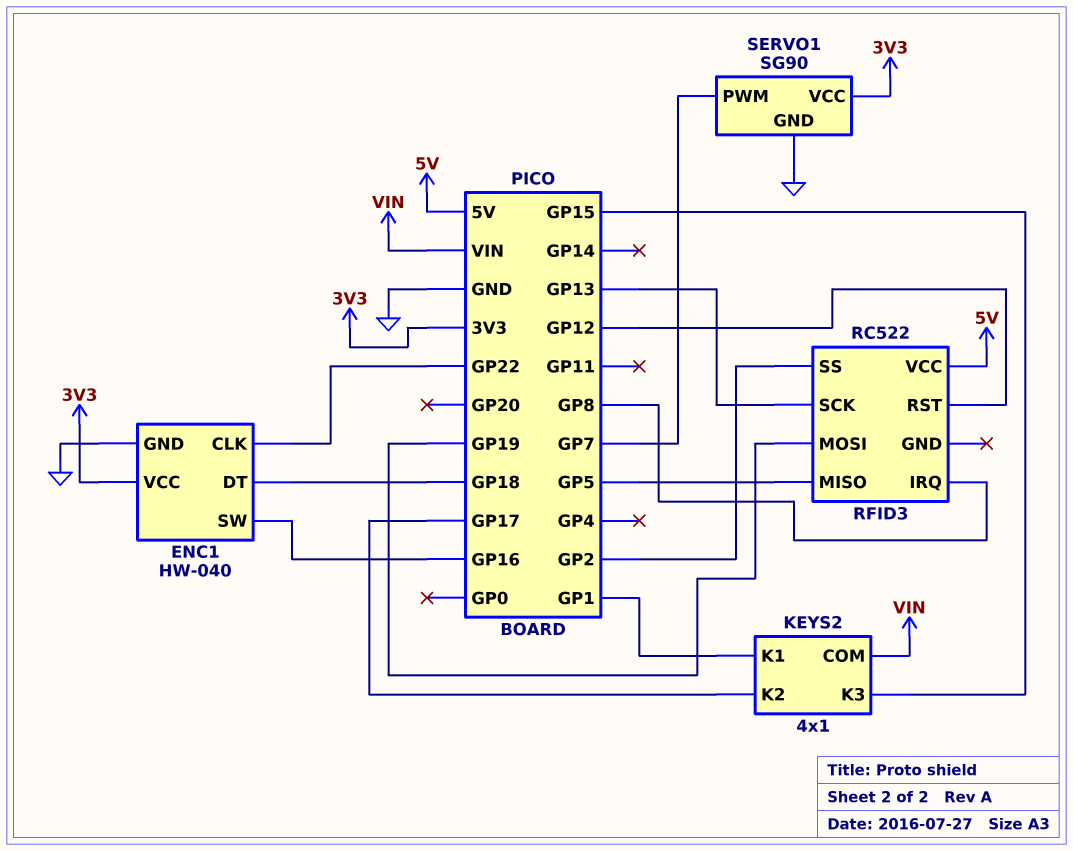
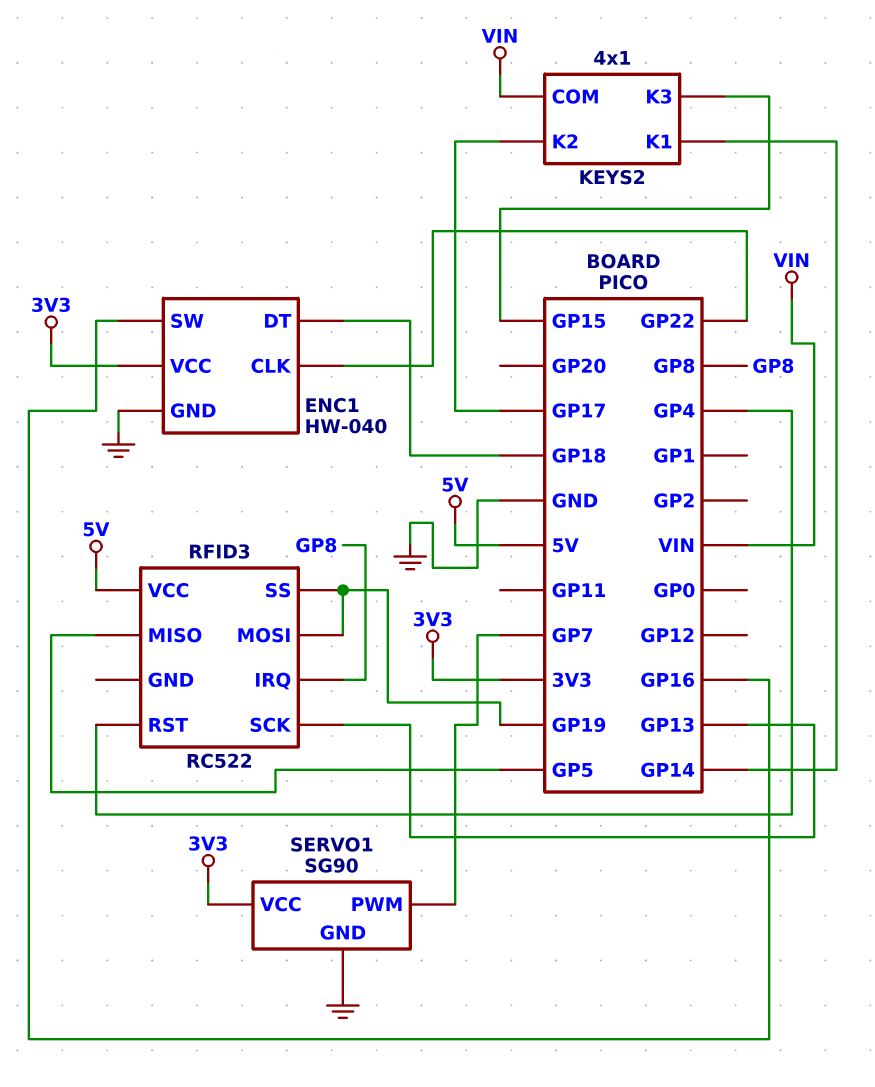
KEYS2 pin K1: GP1 -> GP14
RFID3 pin RST: GP12 -> GP4
RFID3 pin SS: GP2 -> GP19

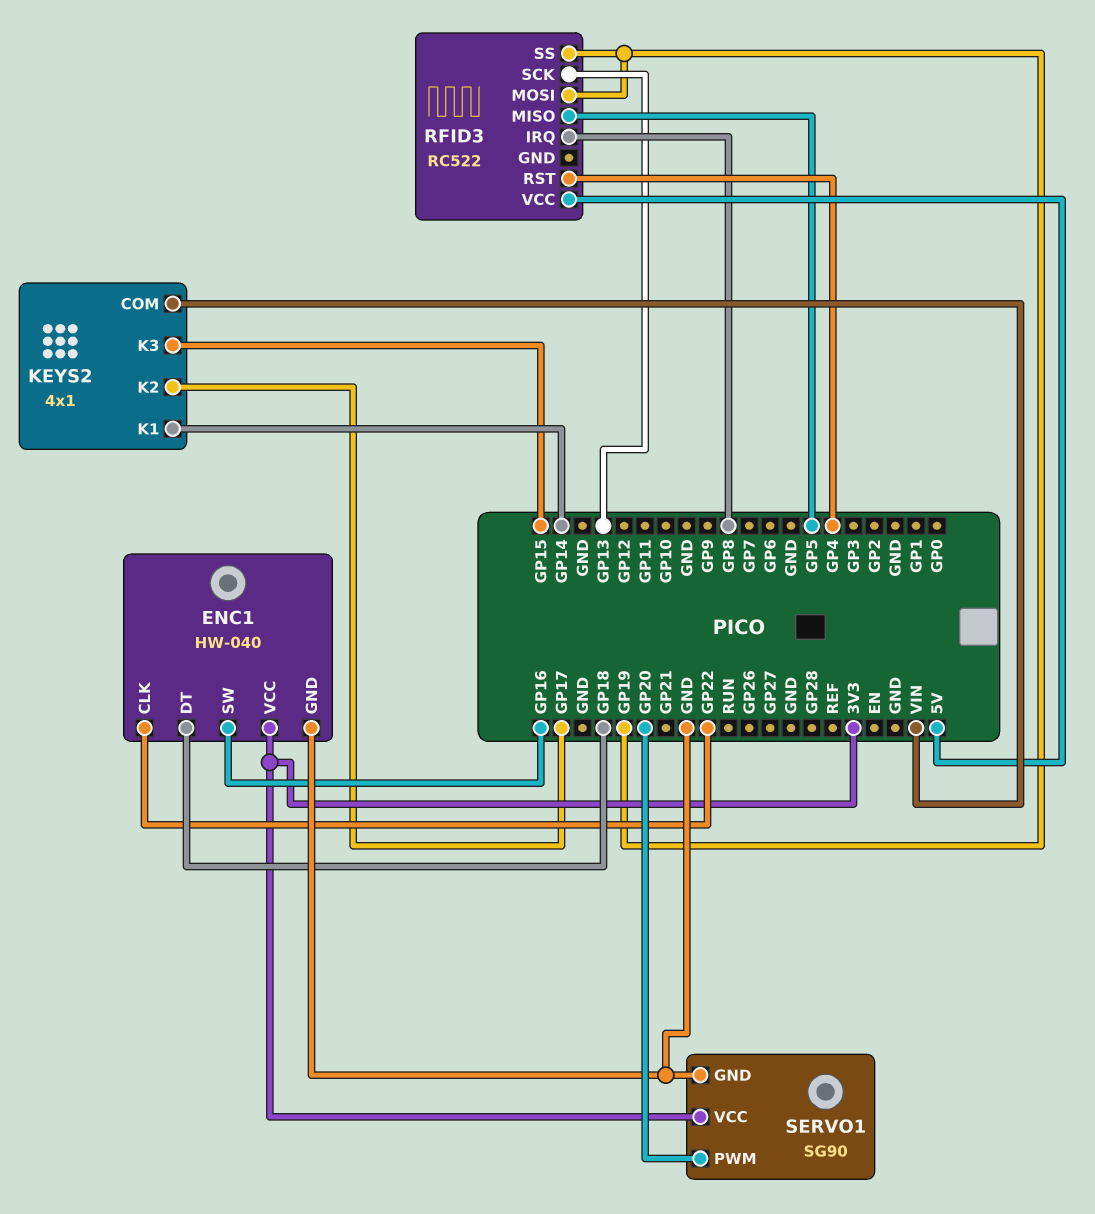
SERVO1 pin PWM: GP7 -> GP20

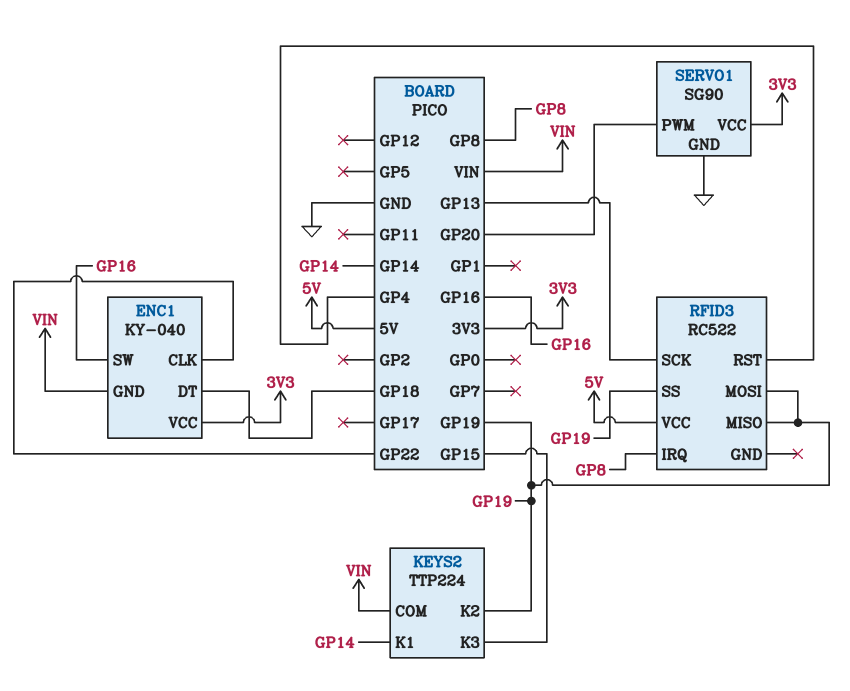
ENC1: HW-040 -> KY-040
ENC1 pin GND: GND -> VIN
KEYS2: 4x1 -> TTP224
KEYS2 pin K2: GP17 -> GP19
RFID3 pin MISO: GP5 -> GP19

